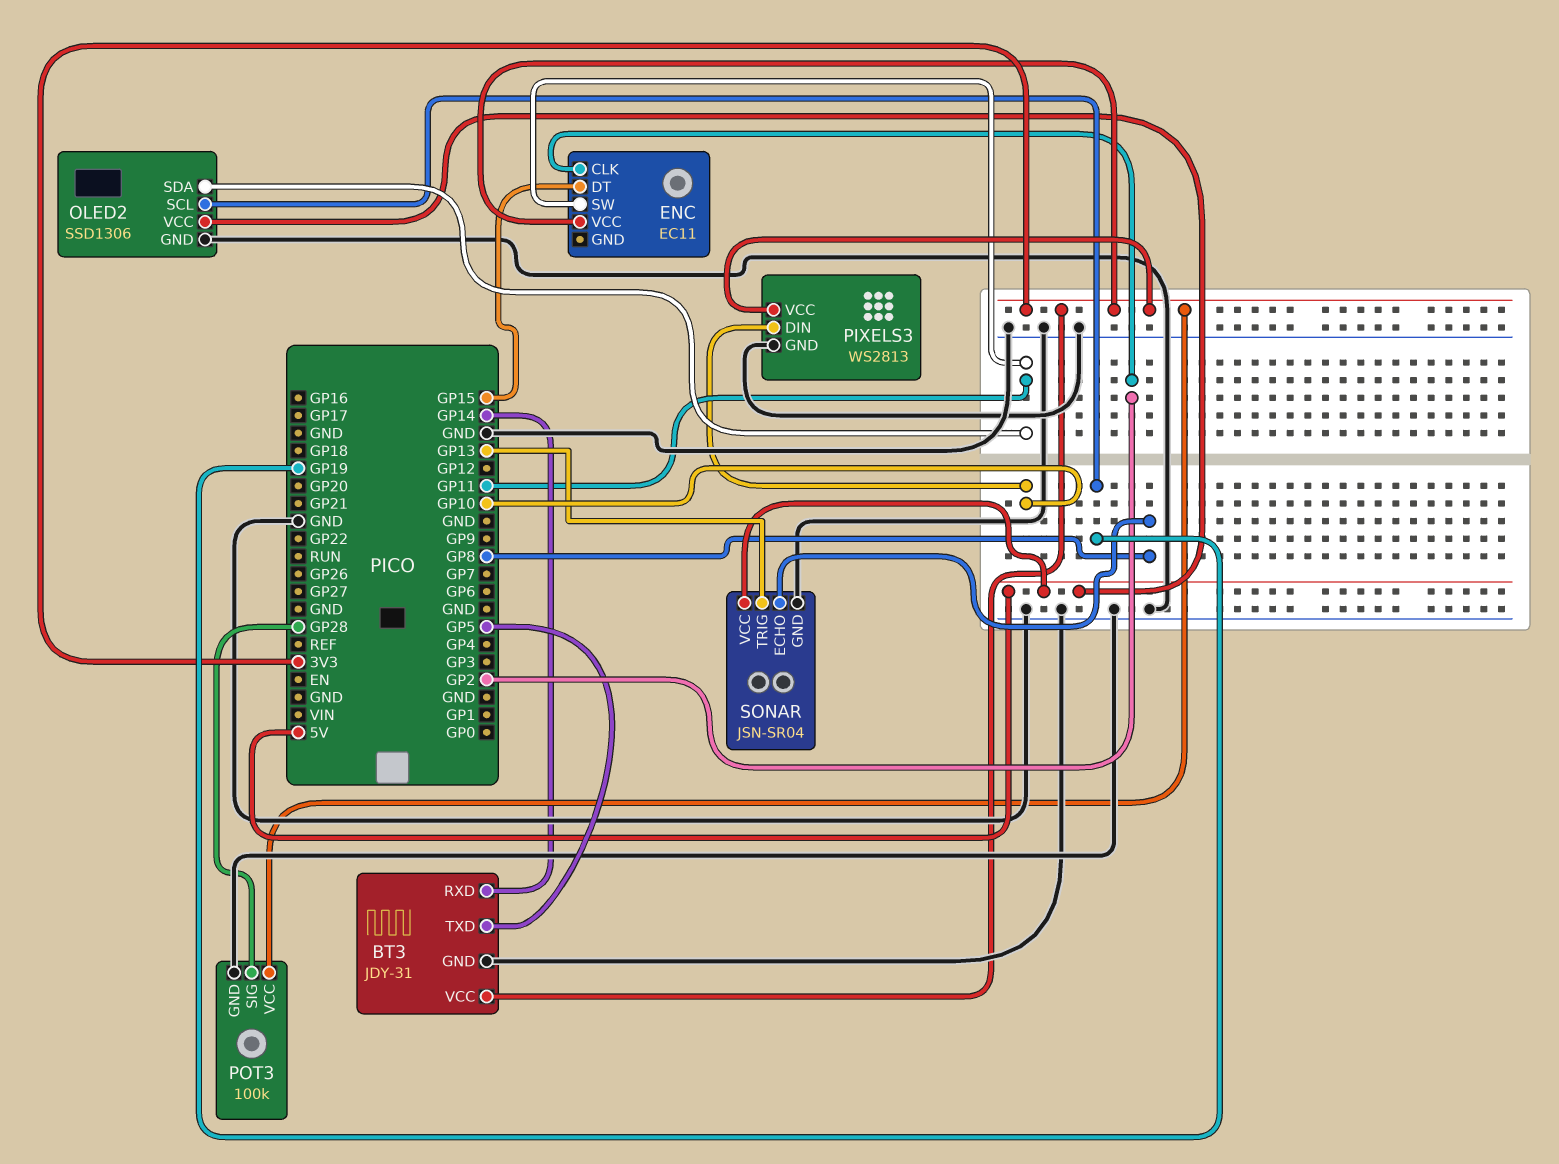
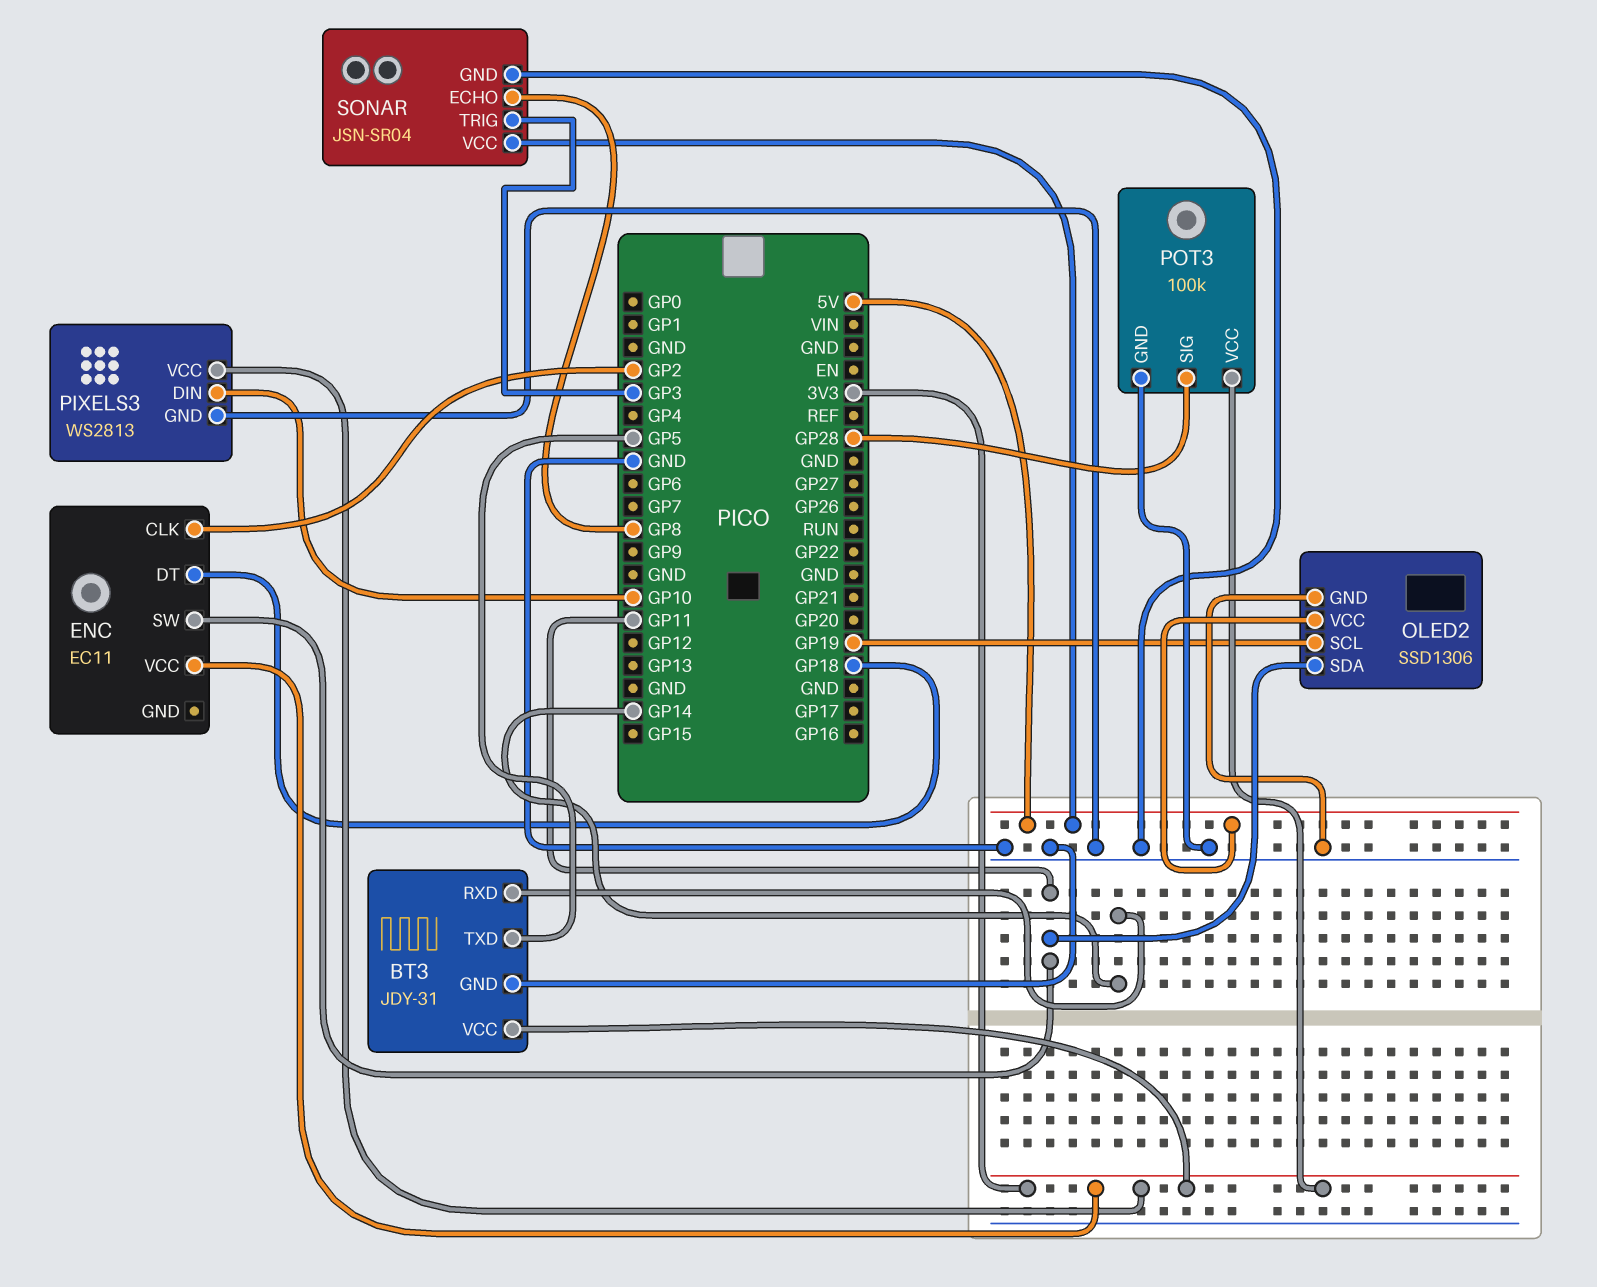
ENC pin DT: GP15 -> GP18
SONAR pin TRIG: GP13 -> GP3

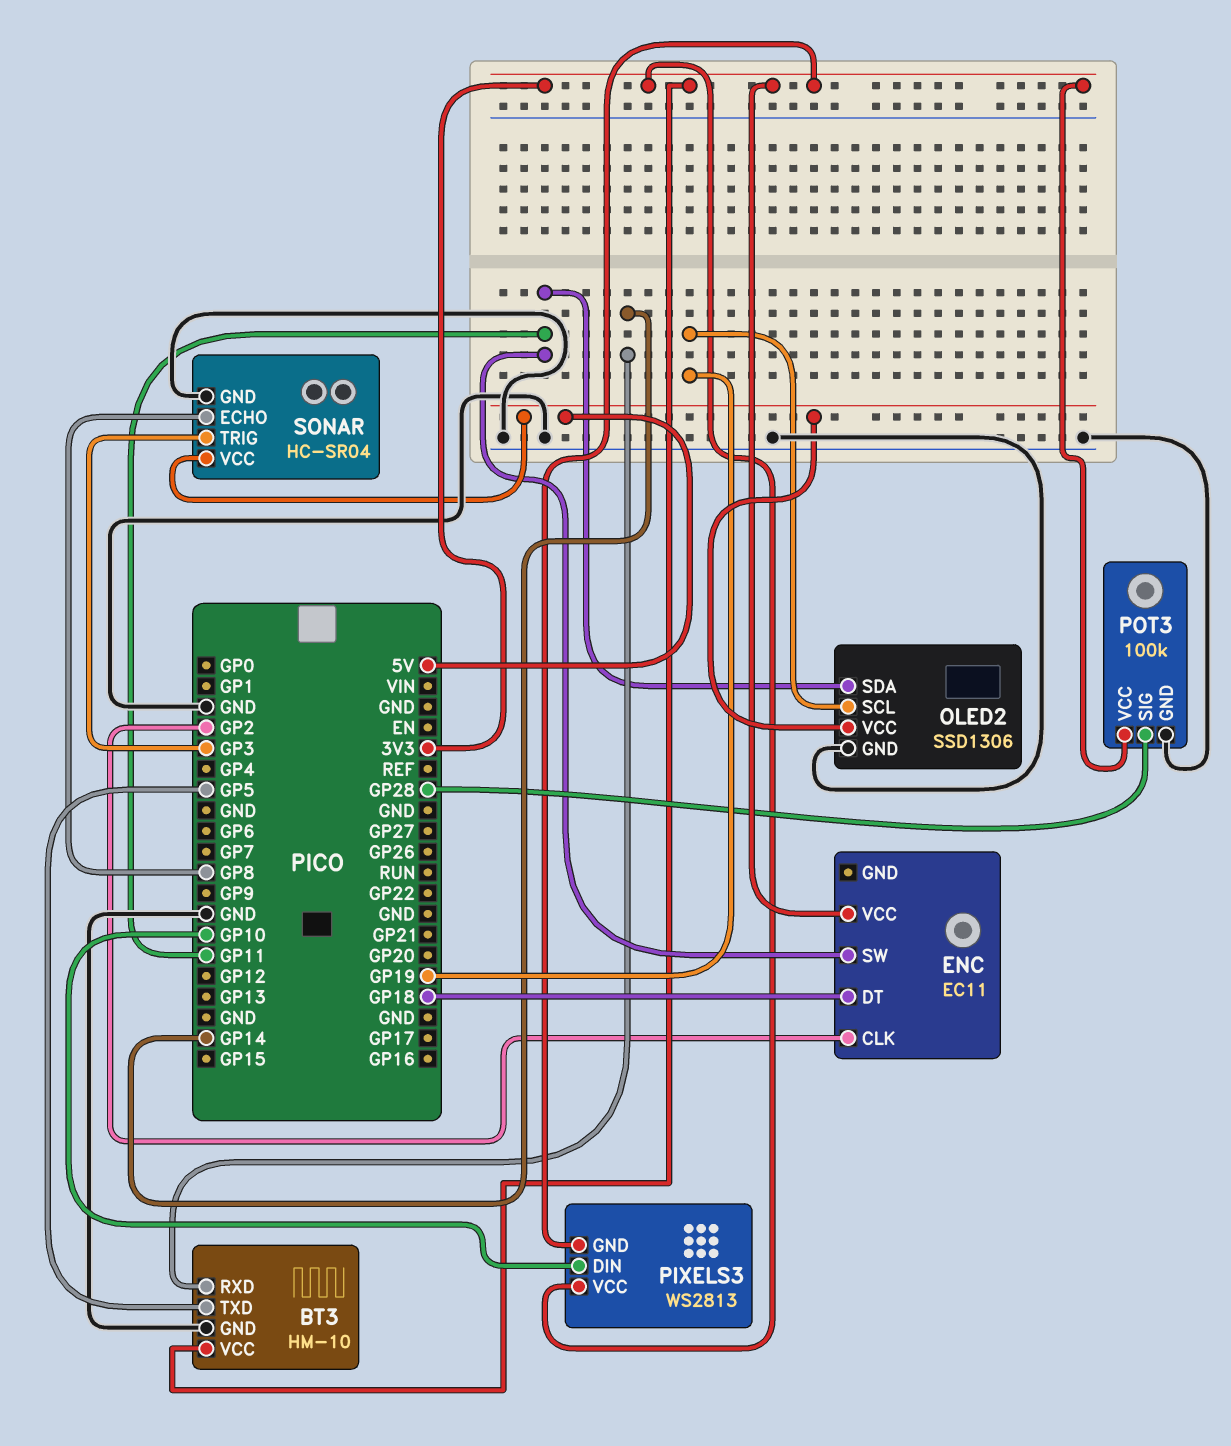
BT3: JDY-31 -> HM-10
PIXELS3 pin GND: GND -> 3V3
SONAR: JSN-SR04 -> HC-SR04

